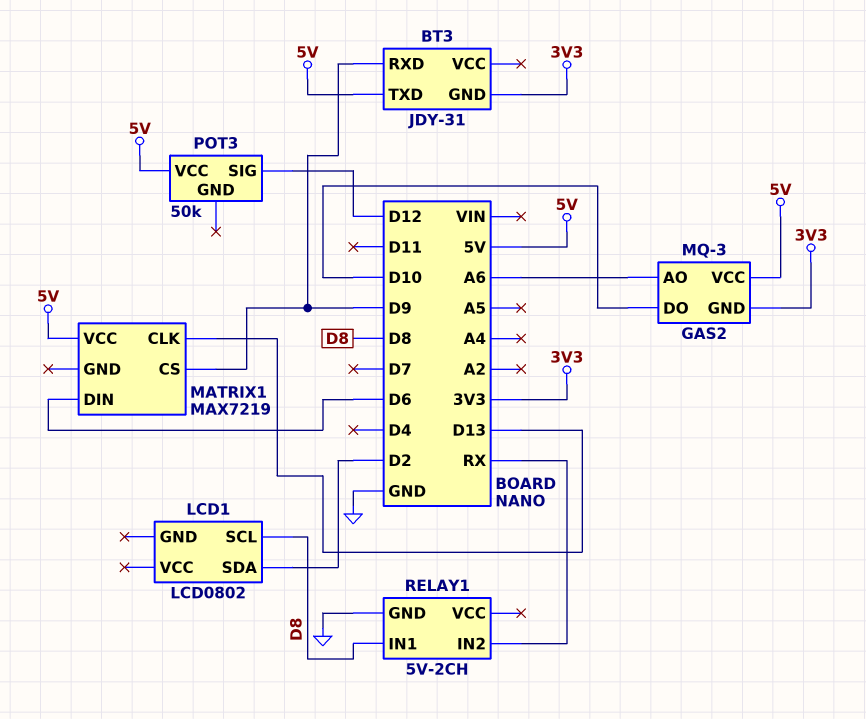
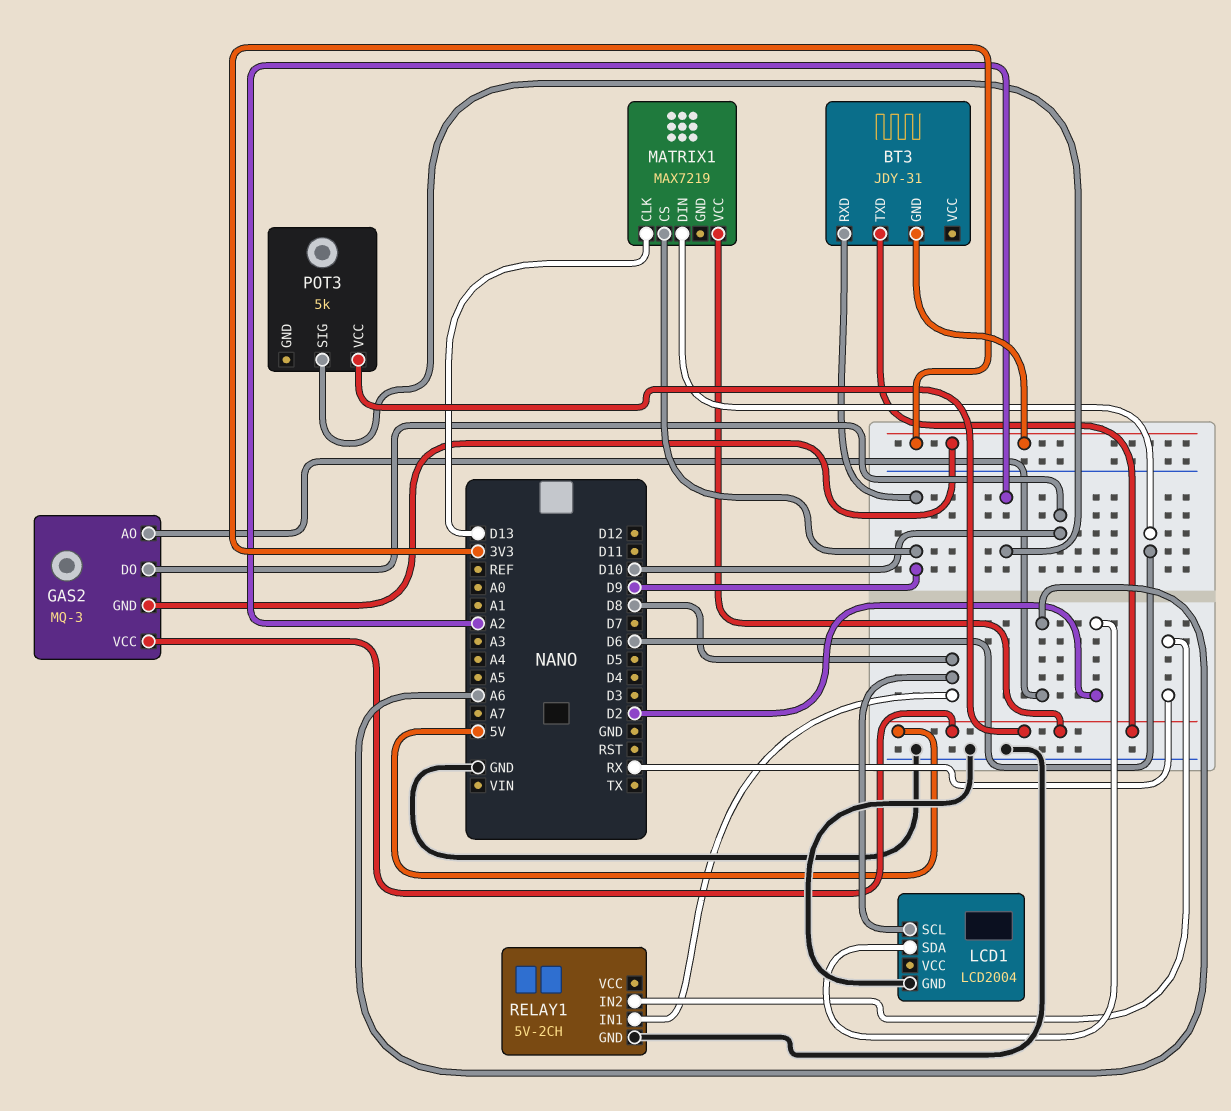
LCD1: LCD0802 -> LCD2004
LCD1 pin GND: none -> GND
POT3: 50k -> 5k
POT3 pin SIG: D12 -> A2

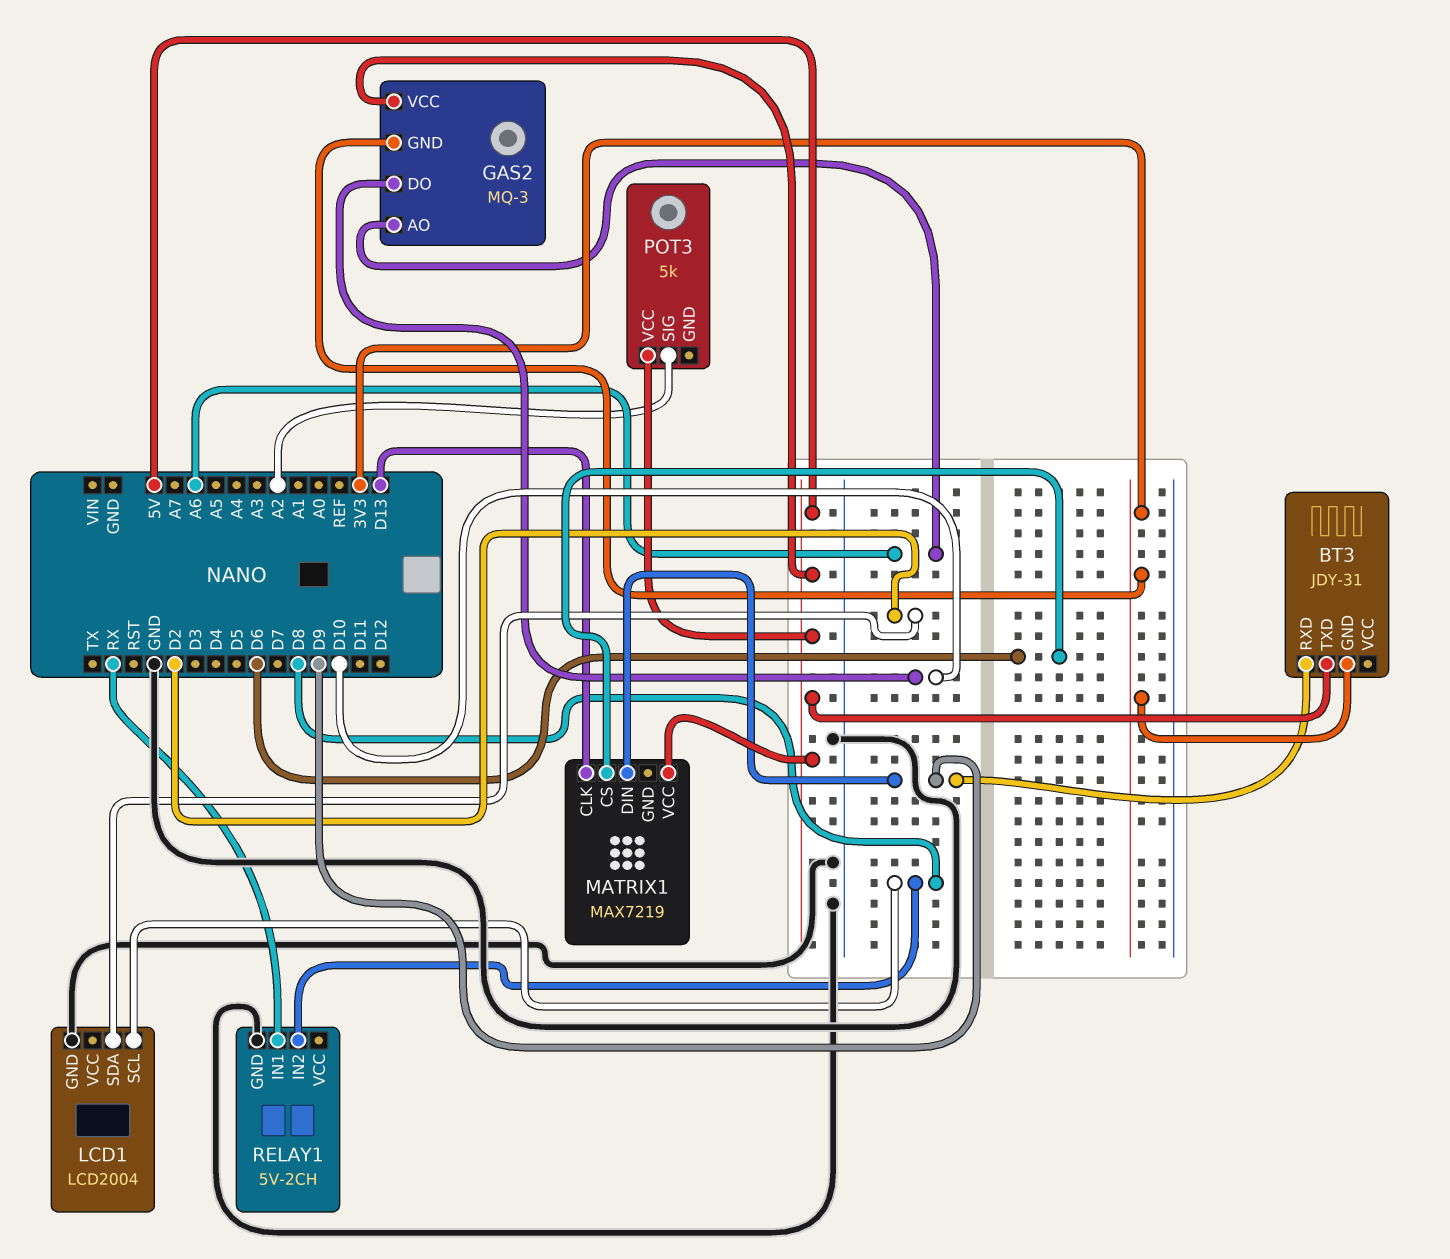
MATRIX1 pin CS: D9 -> D6
MATRIX1 pin DIN: D6 -> D9
RELAY1 pin IN1: D8 -> RX
RELAY1 pin IN2: RX -> D8

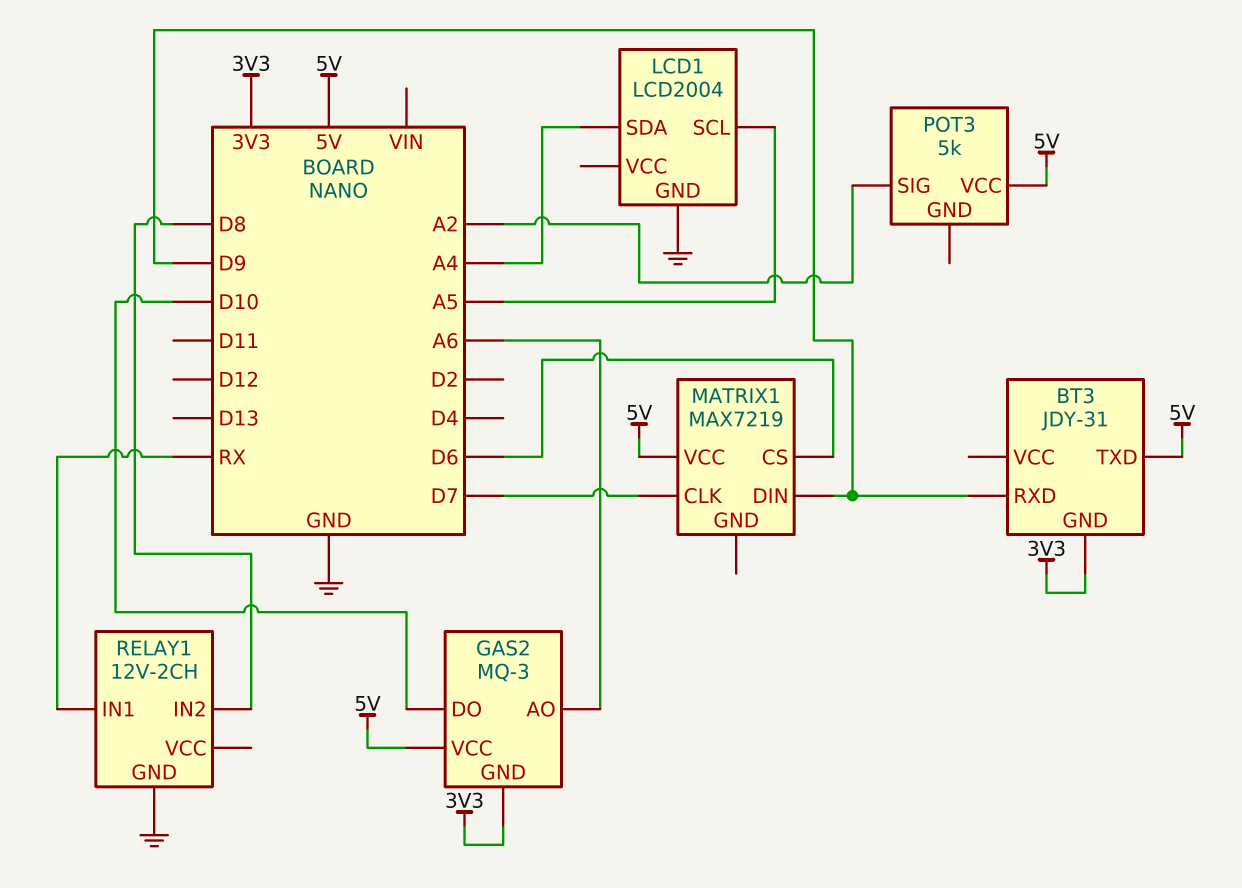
LCD1 pin SCL: D8 -> A5
LCD1 pin SDA: D2 -> A4
MATRIX1 pin CLK: D13 -> D7
RELAY1: 5V-2CH -> 12V-2CH

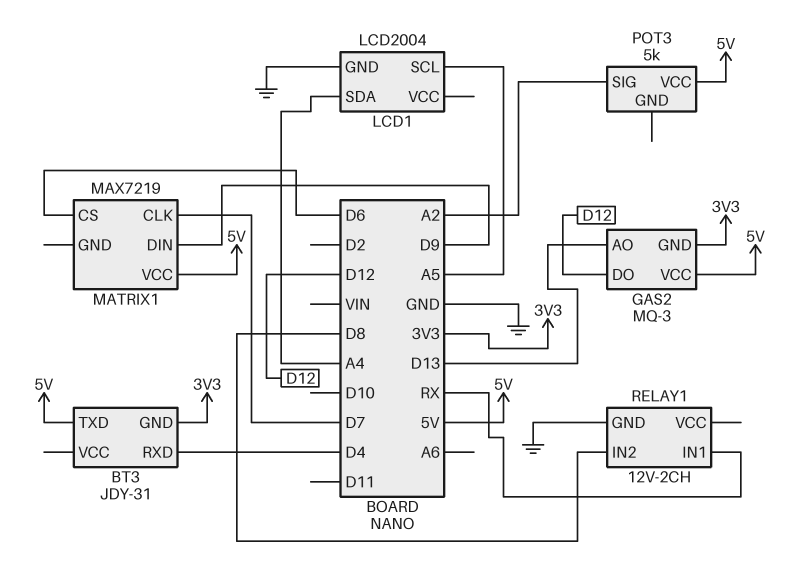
BT3 pin RXD: D9 -> D4
GAS2 pin AO: A6 -> D13
GAS2 pin DO: D10 -> D12

